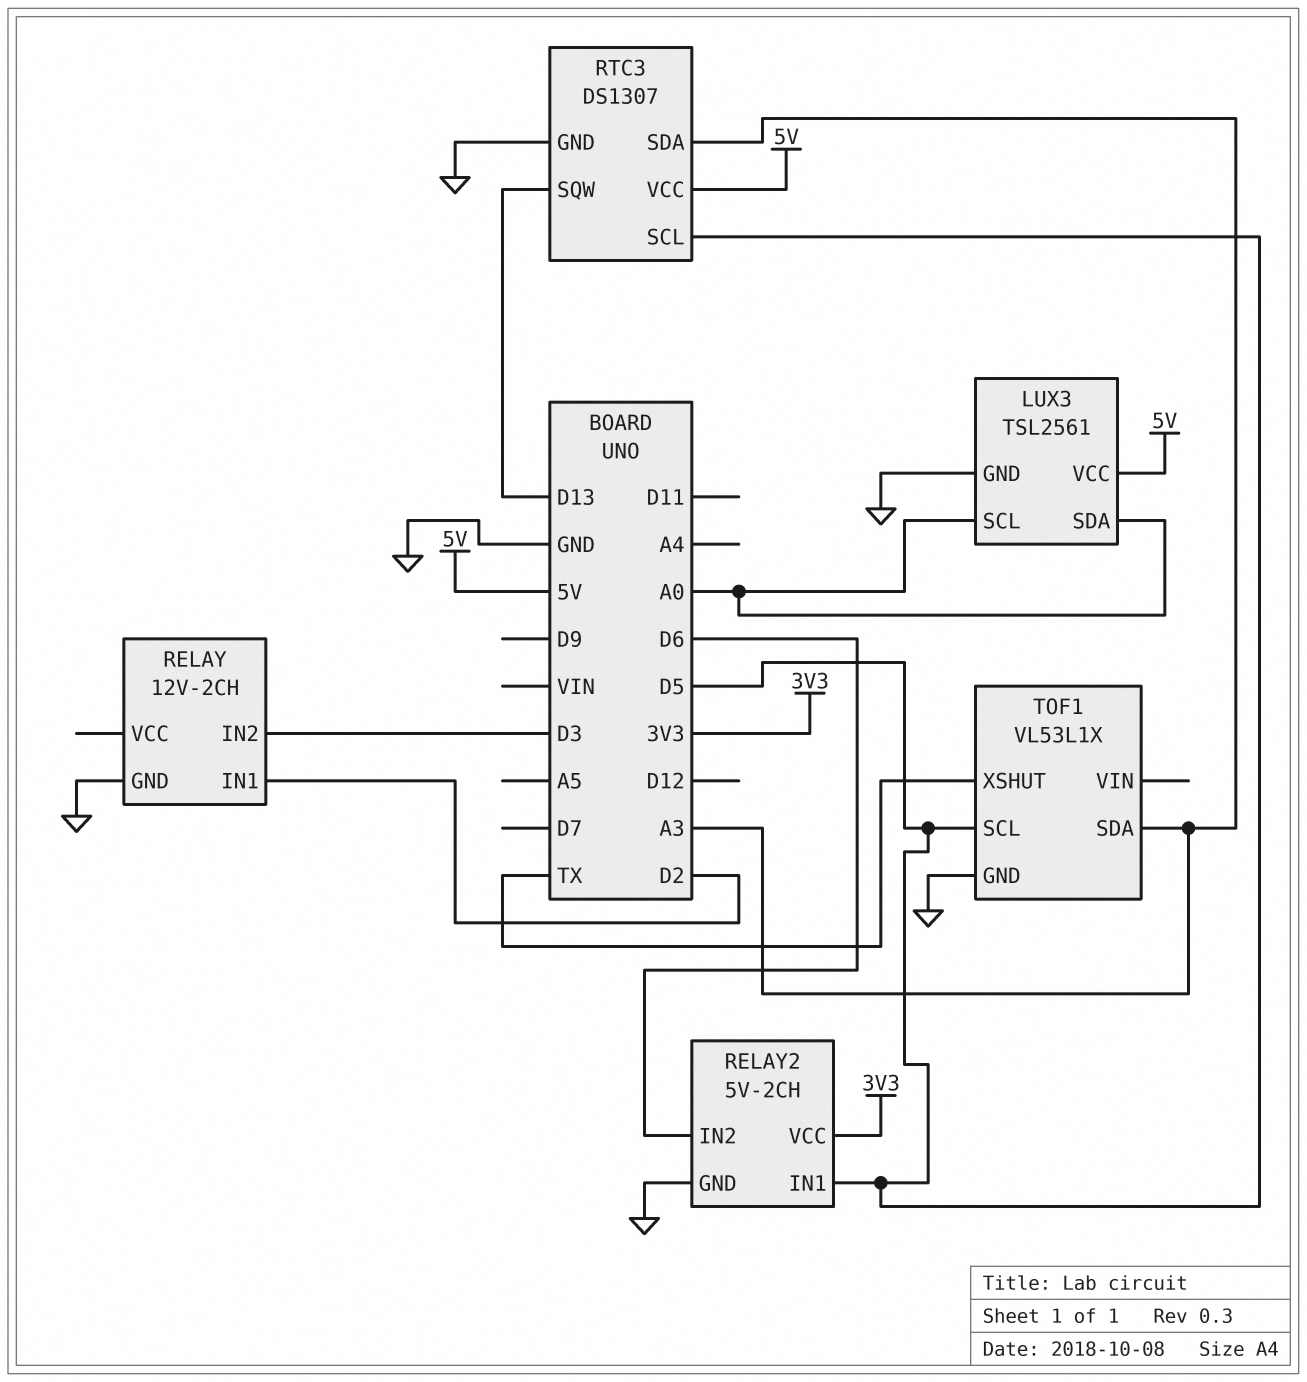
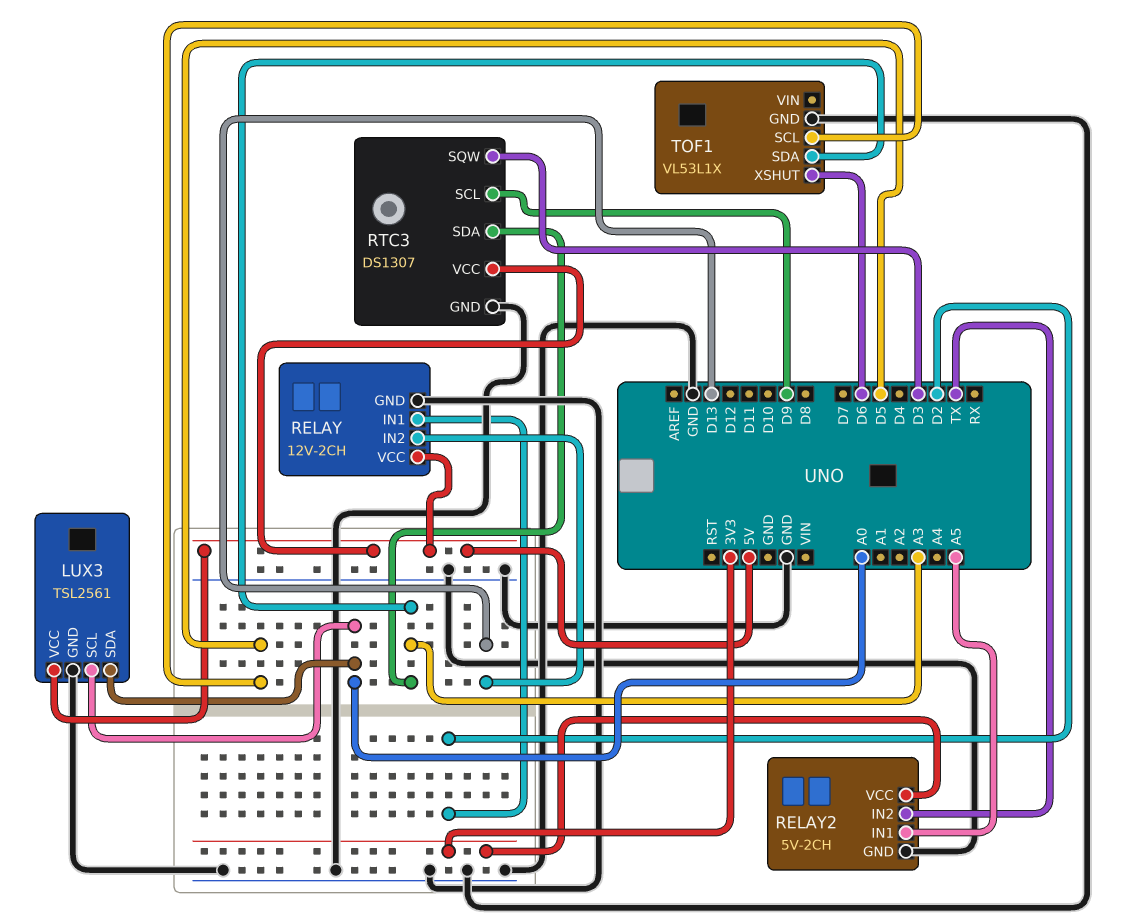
RELAY pin IN2: D3 -> D13
RELAY pin VCC: none -> 5V
RELAY2 pin IN1: D5 -> A5
RELAY2 pin IN2: D6 -> TX
RTC3 pin SCL: D5 -> D9
RTC3 pin SQW: D13 -> D3
TOF1 pin XSHUT: TX -> D6

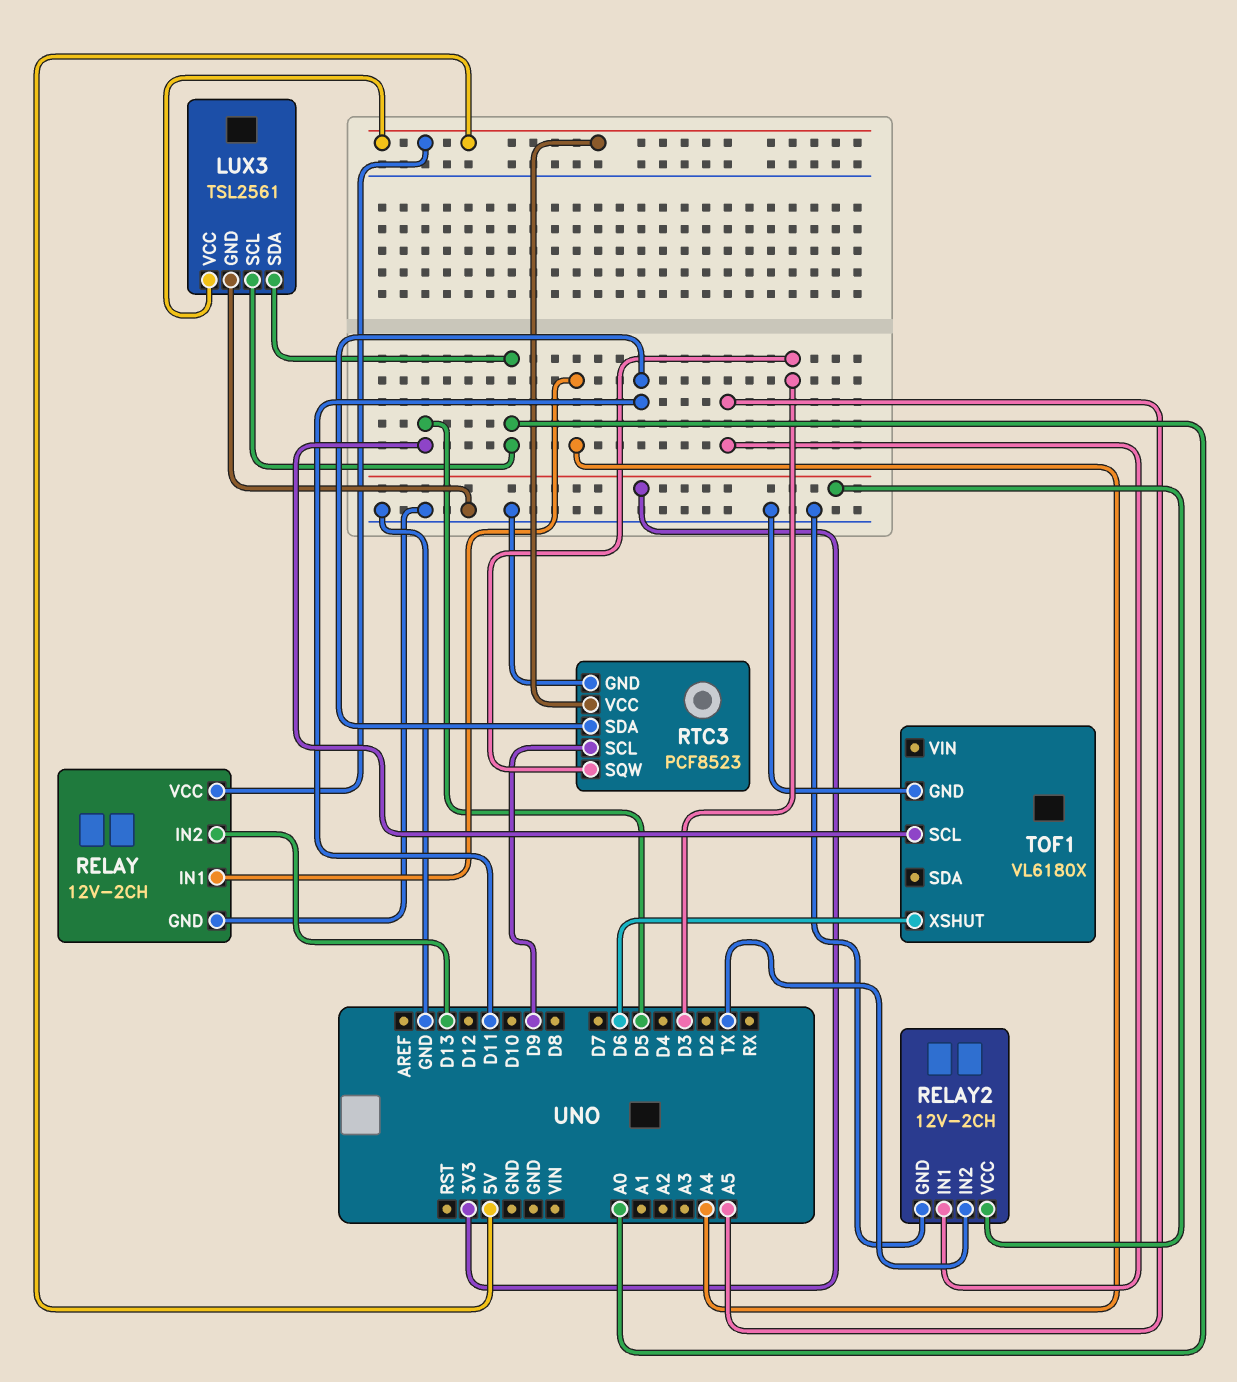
RELAY pin IN1: D2 -> A4
RELAY2: 5V-2CH -> 12V-2CH
RTC3: DS1307 -> PCF8523
RTC3 pin SDA: A3 -> D11
TOF1: VL53L1X -> VL6180X
TOF1 pin SDA: A3 -> none

